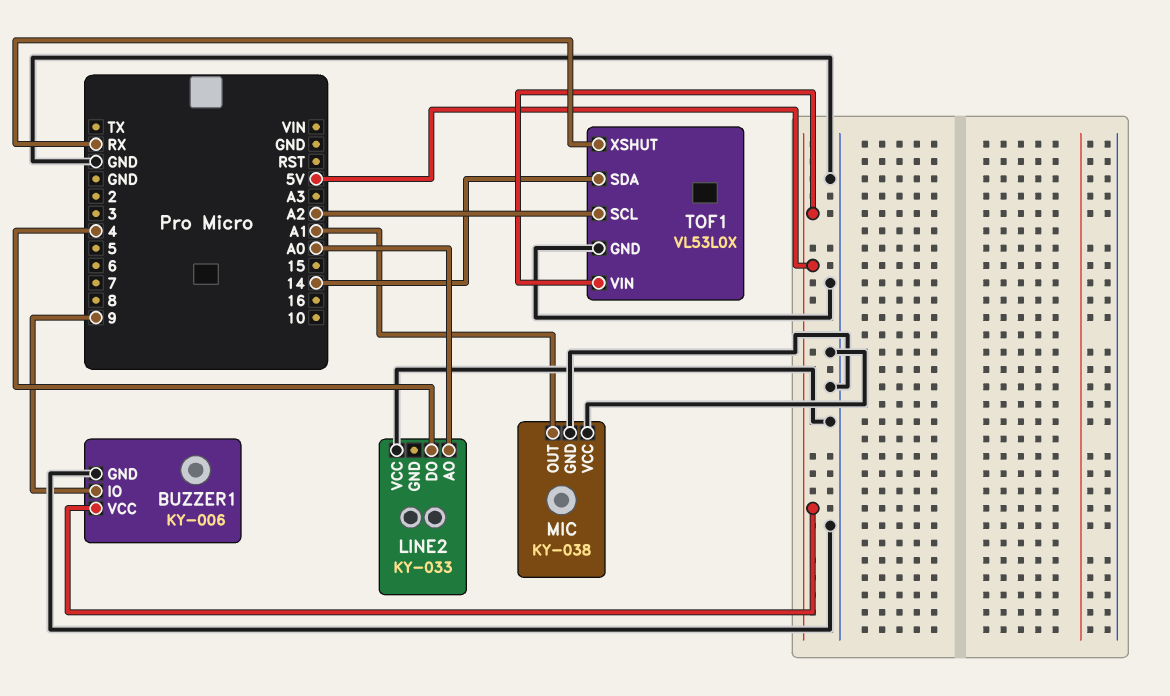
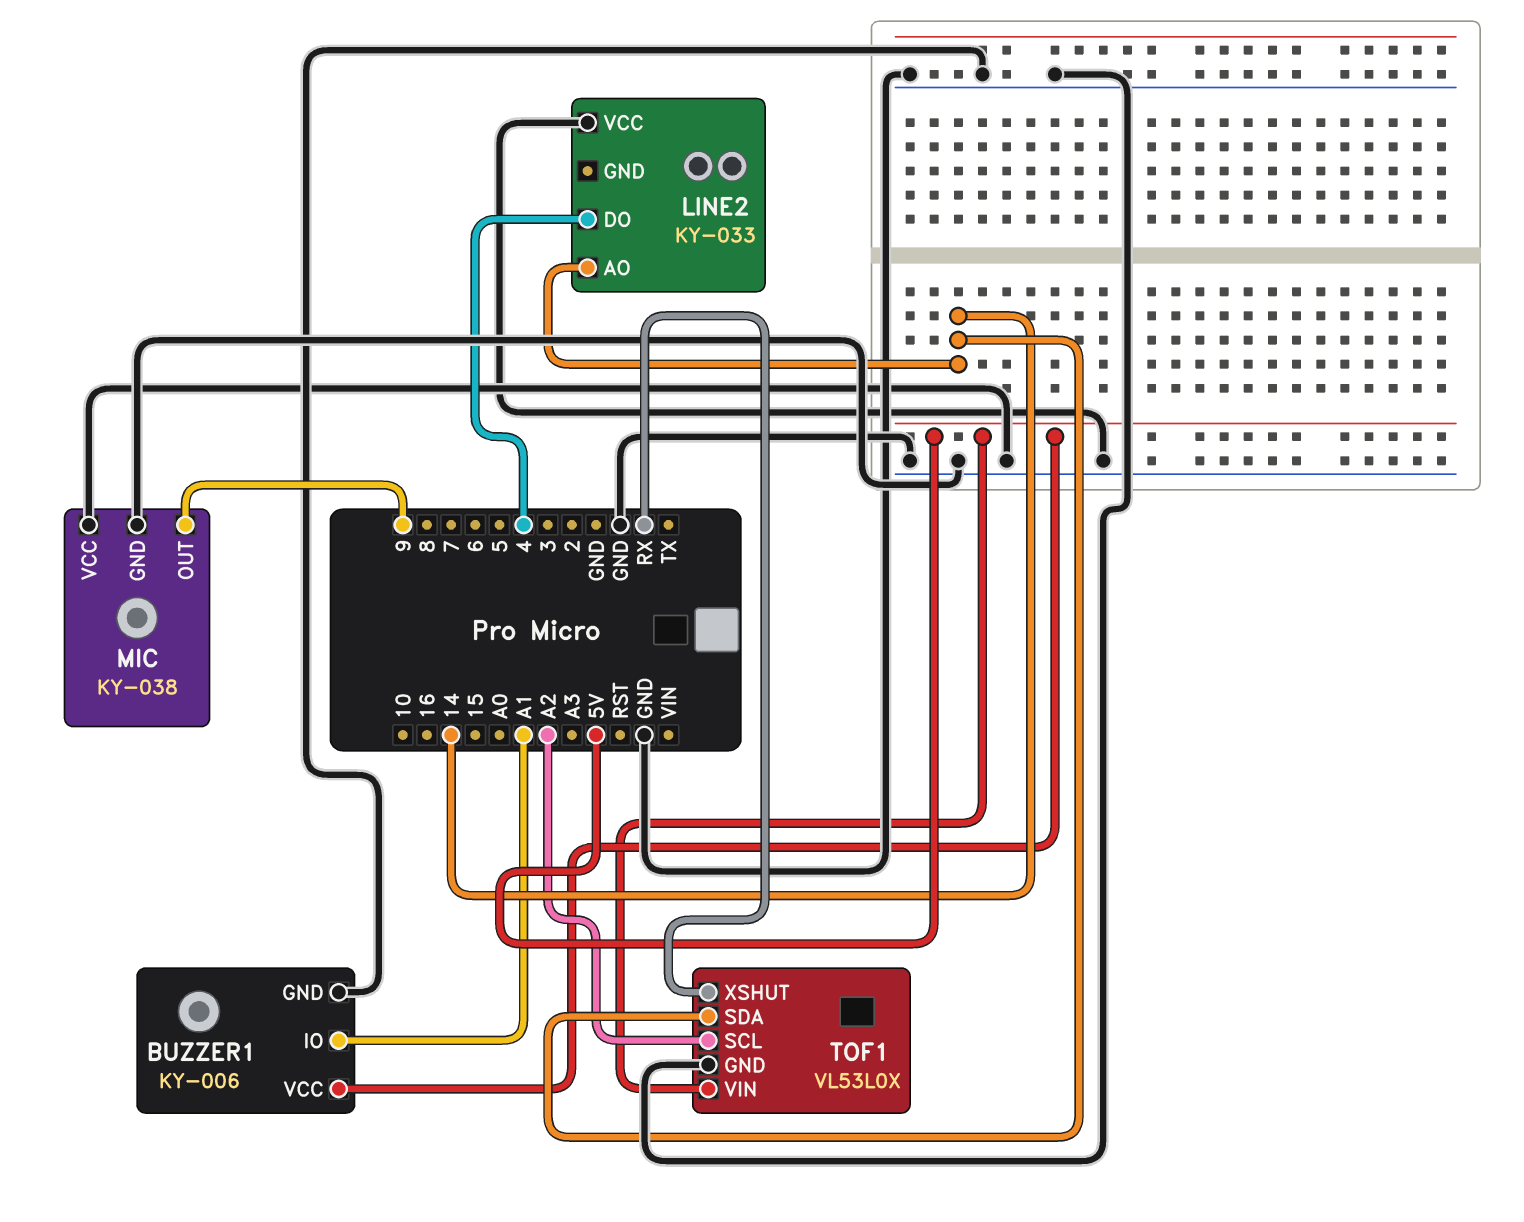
BUZZER1 pin IO: 9 -> A1
LINE2 pin AO: A0 -> 14
MIC pin OUT: A1 -> 9

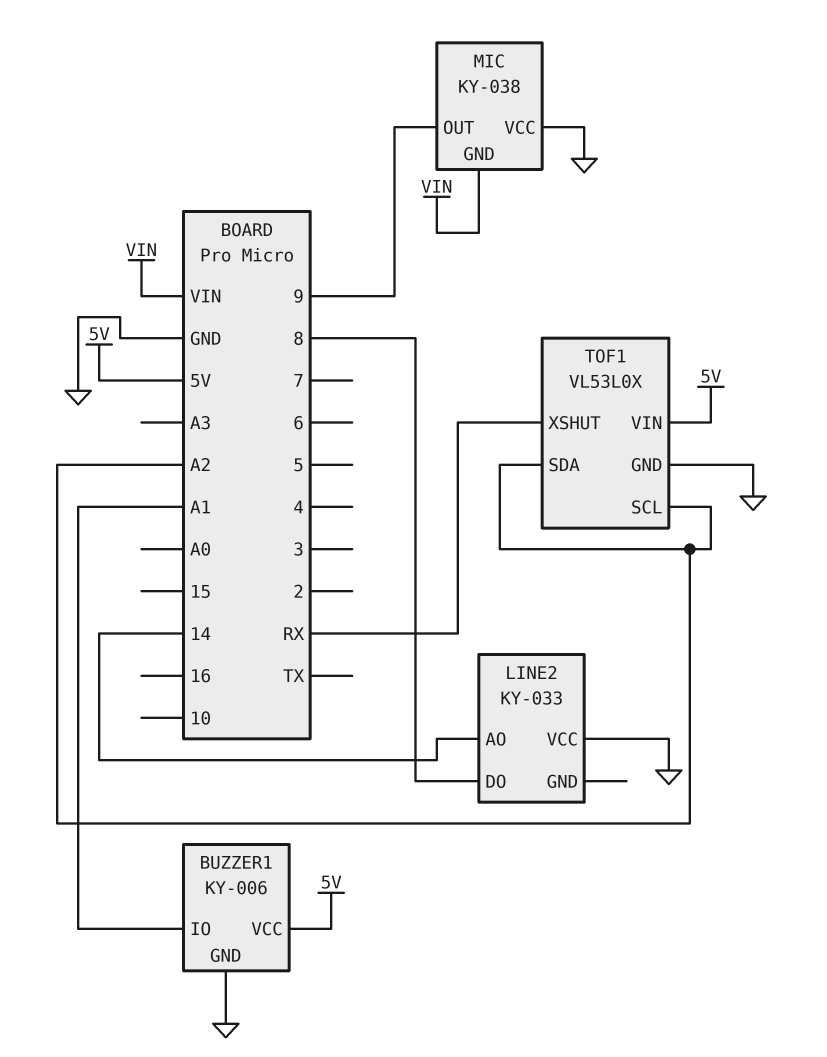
LINE2 pin DO: 4 -> 8
MIC pin GND: GND -> VIN
TOF1 pin SDA: 14 -> A2

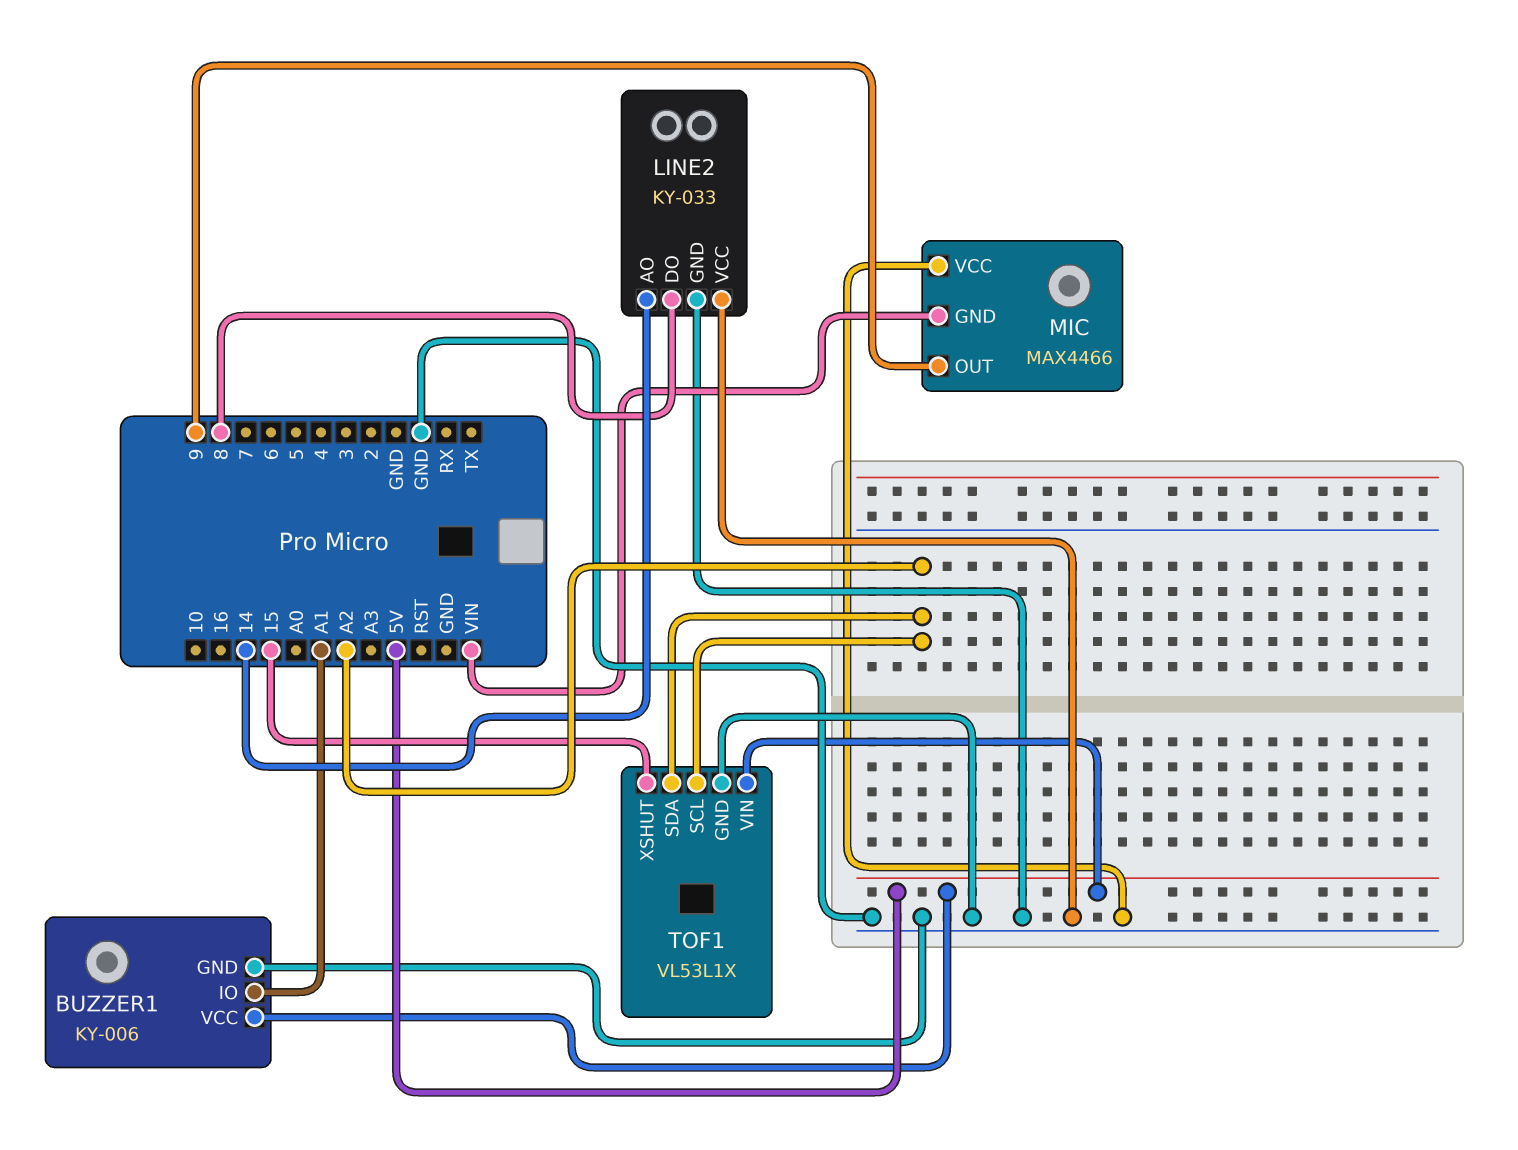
LINE2 pin GND: none -> GND
MIC: KY-038 -> MAX4466
TOF1: VL53L0X -> VL53L1X
TOF1 pin XSHUT: RX -> 15

